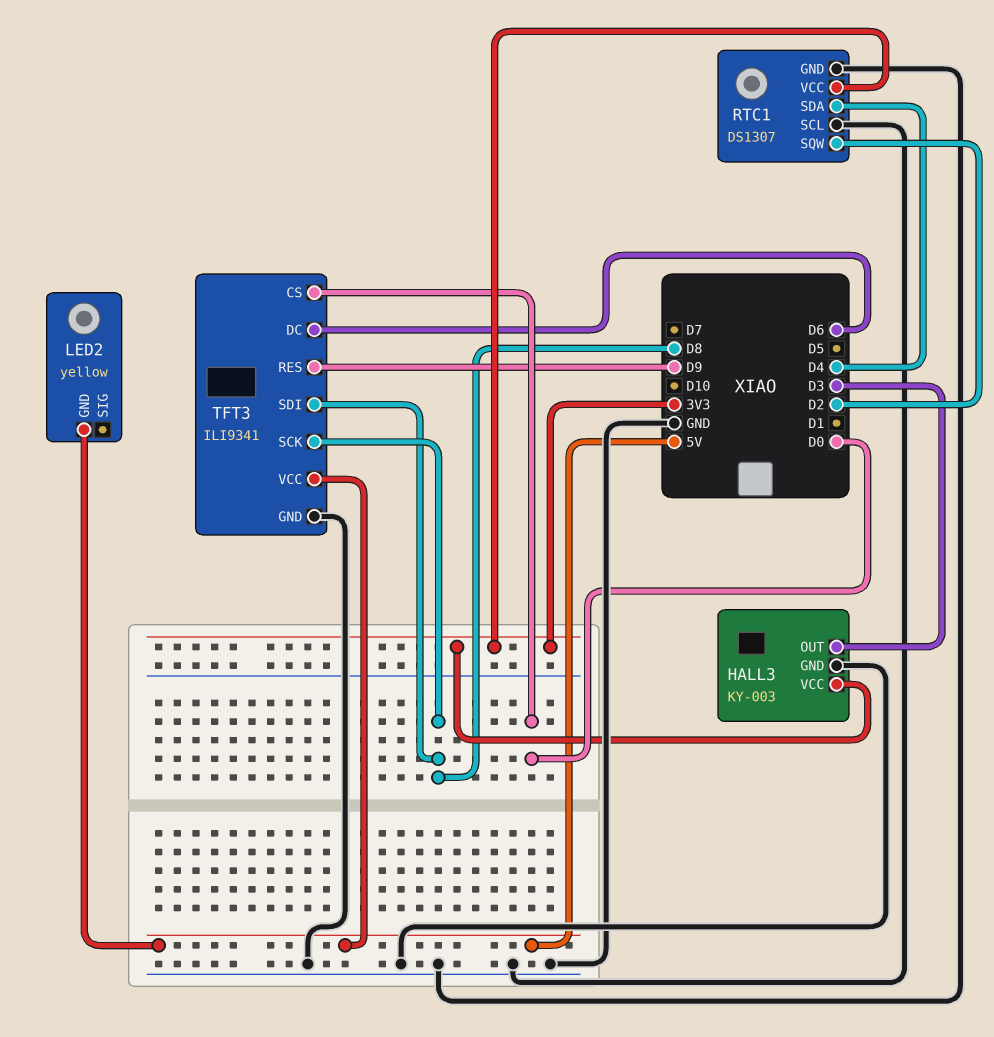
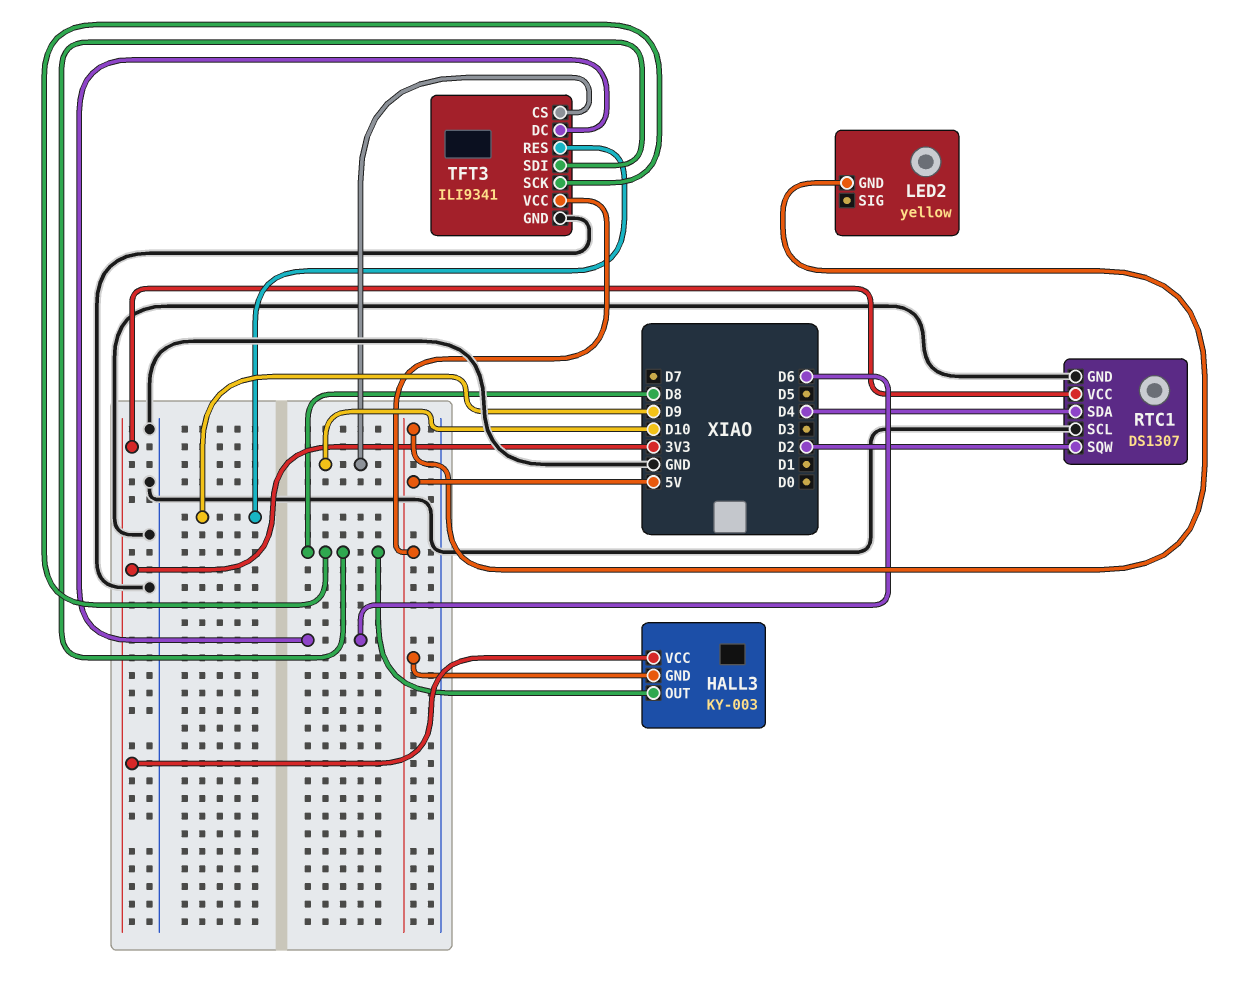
HALL3 pin GND: GND -> 5V
HALL3 pin OUT: D3 -> D8
TFT3 pin CS: D0 -> D10

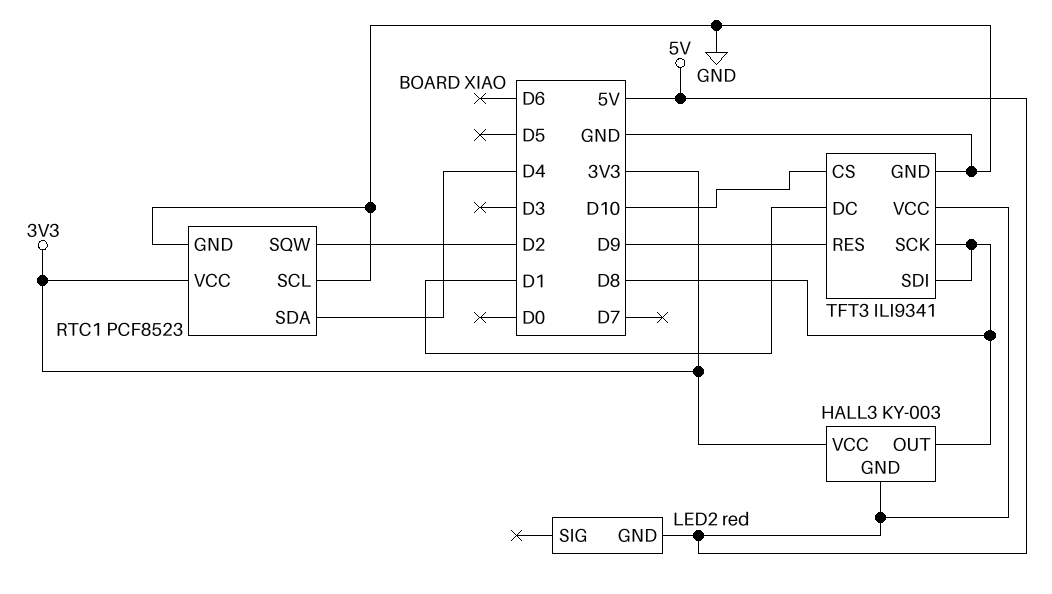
LED2: yellow -> red
RTC1: DS1307 -> PCF8523
TFT3 pin DC: D6 -> D1

